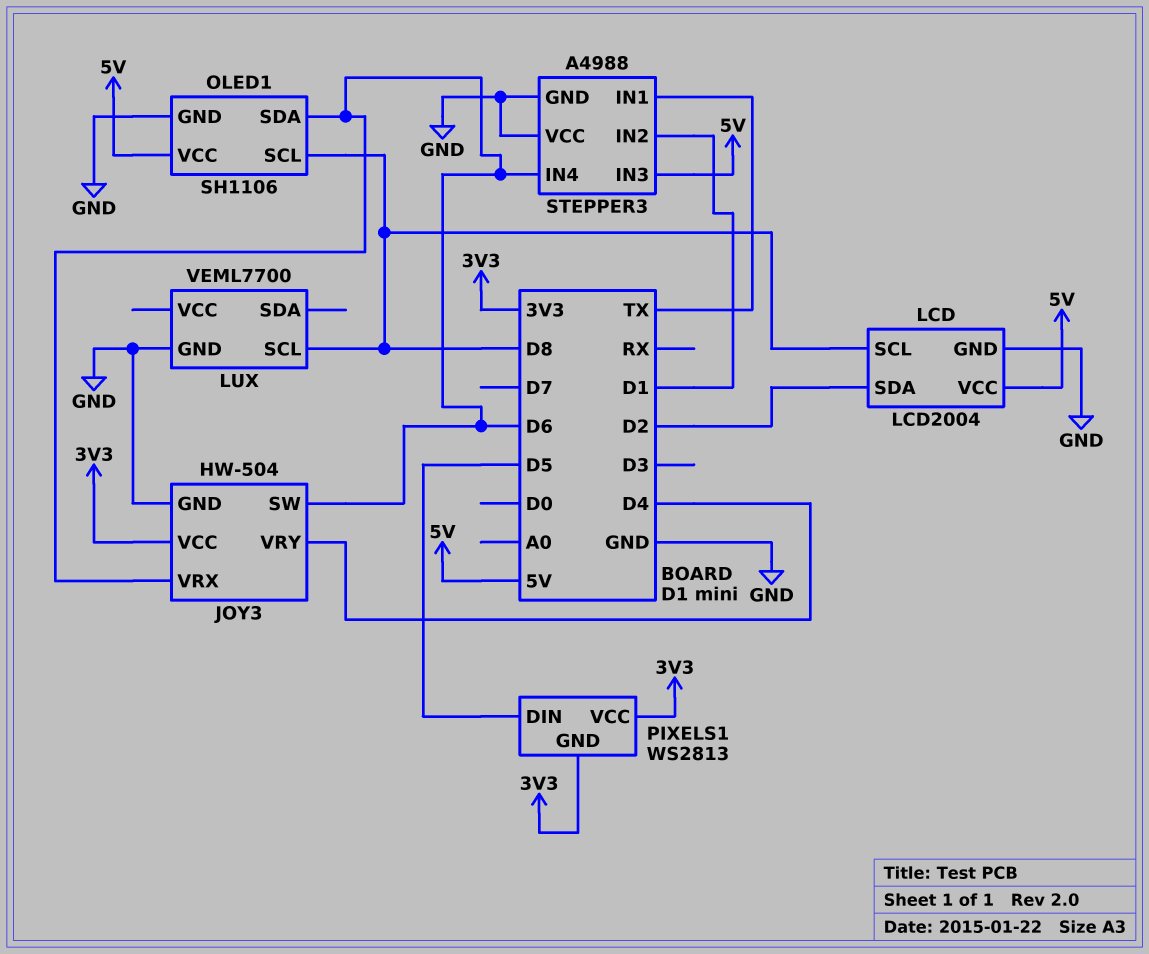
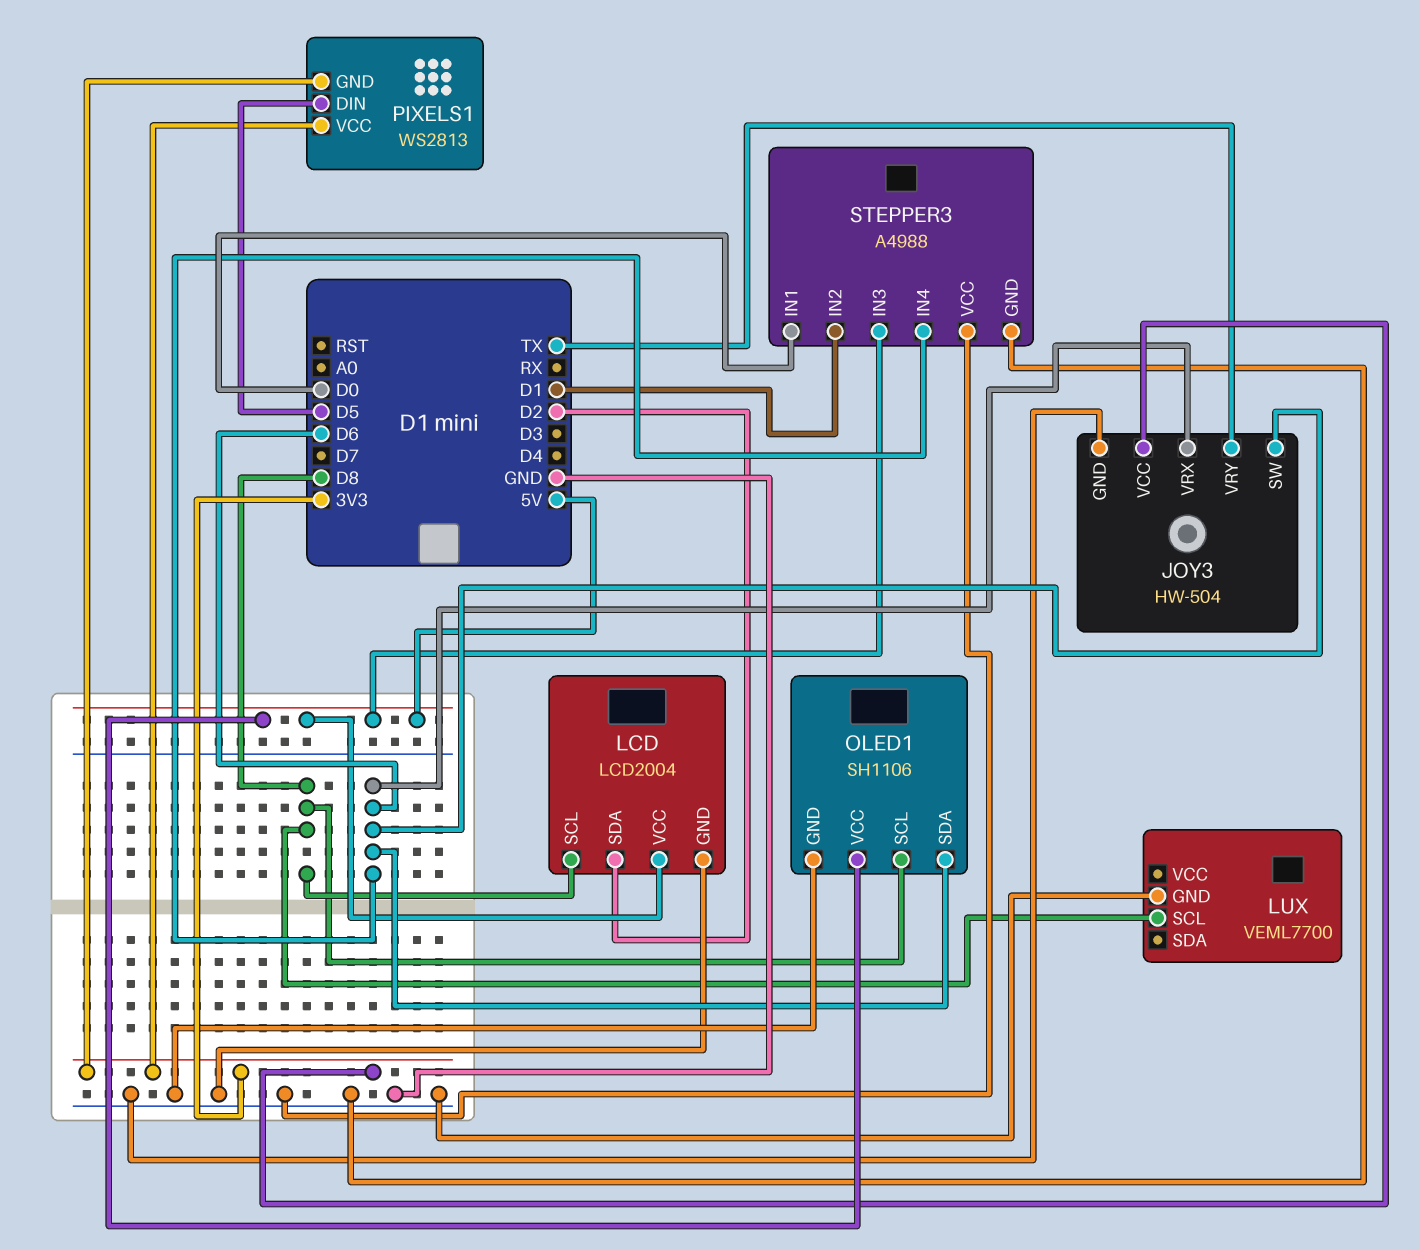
JOY3 pin VRY: D4 -> TX
STEPPER3 pin IN1: TX -> D0

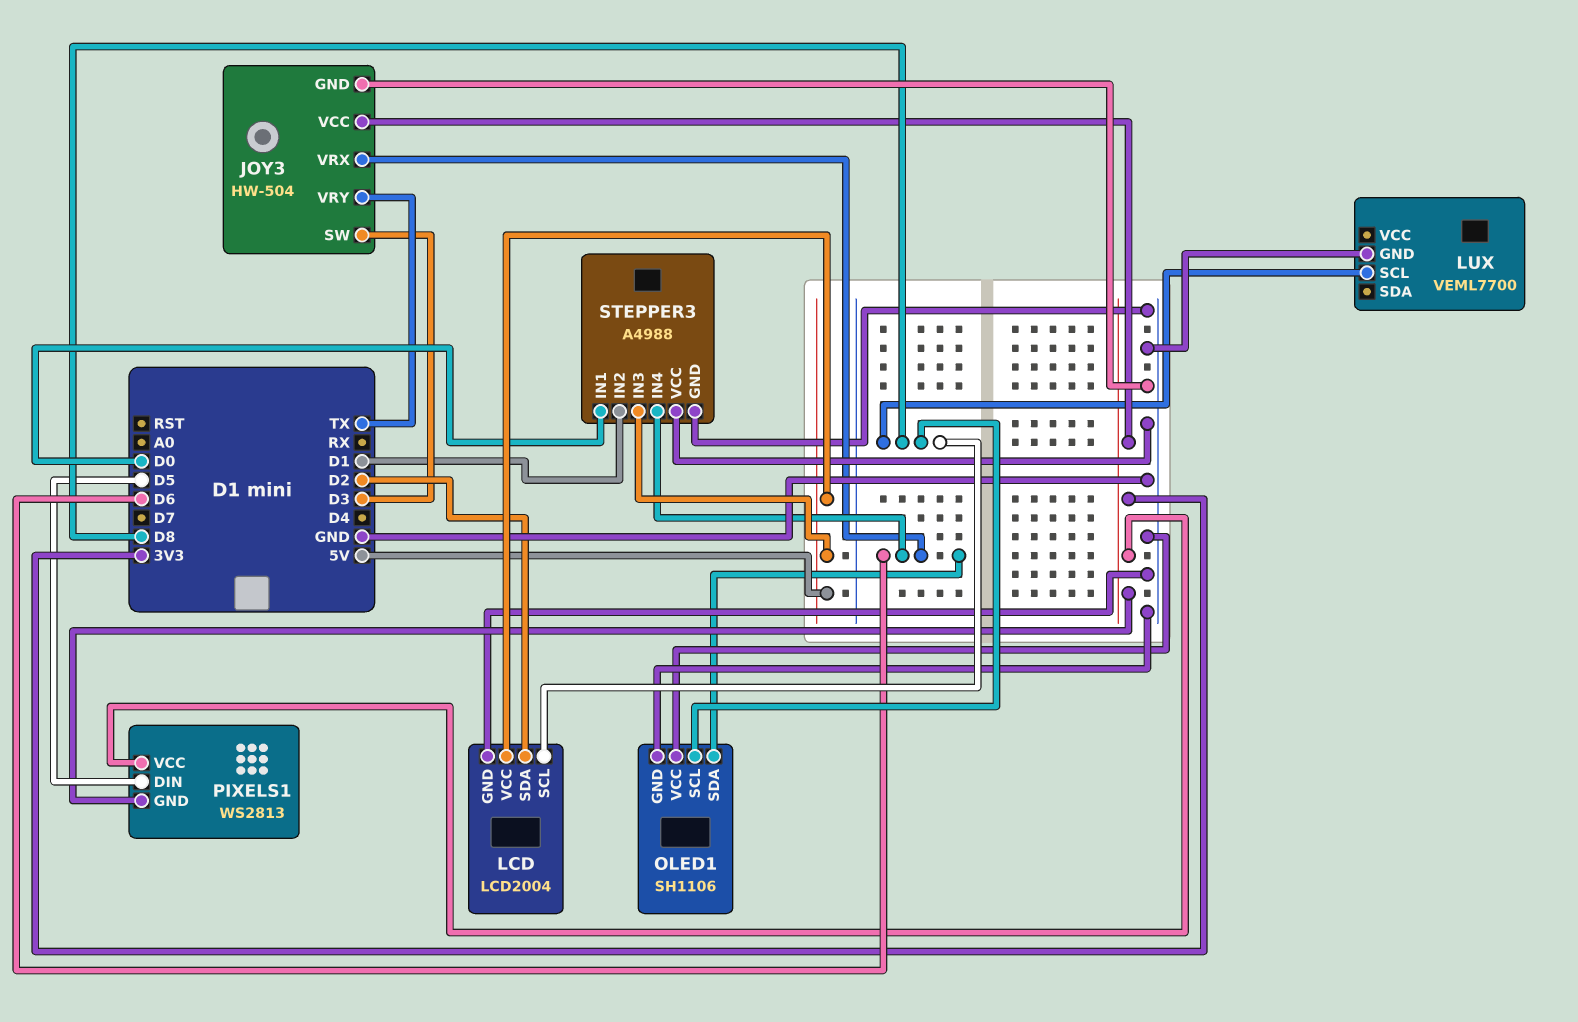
JOY3 pin SW: D6 -> D3
OLED1 pin VCC: 5V -> GND

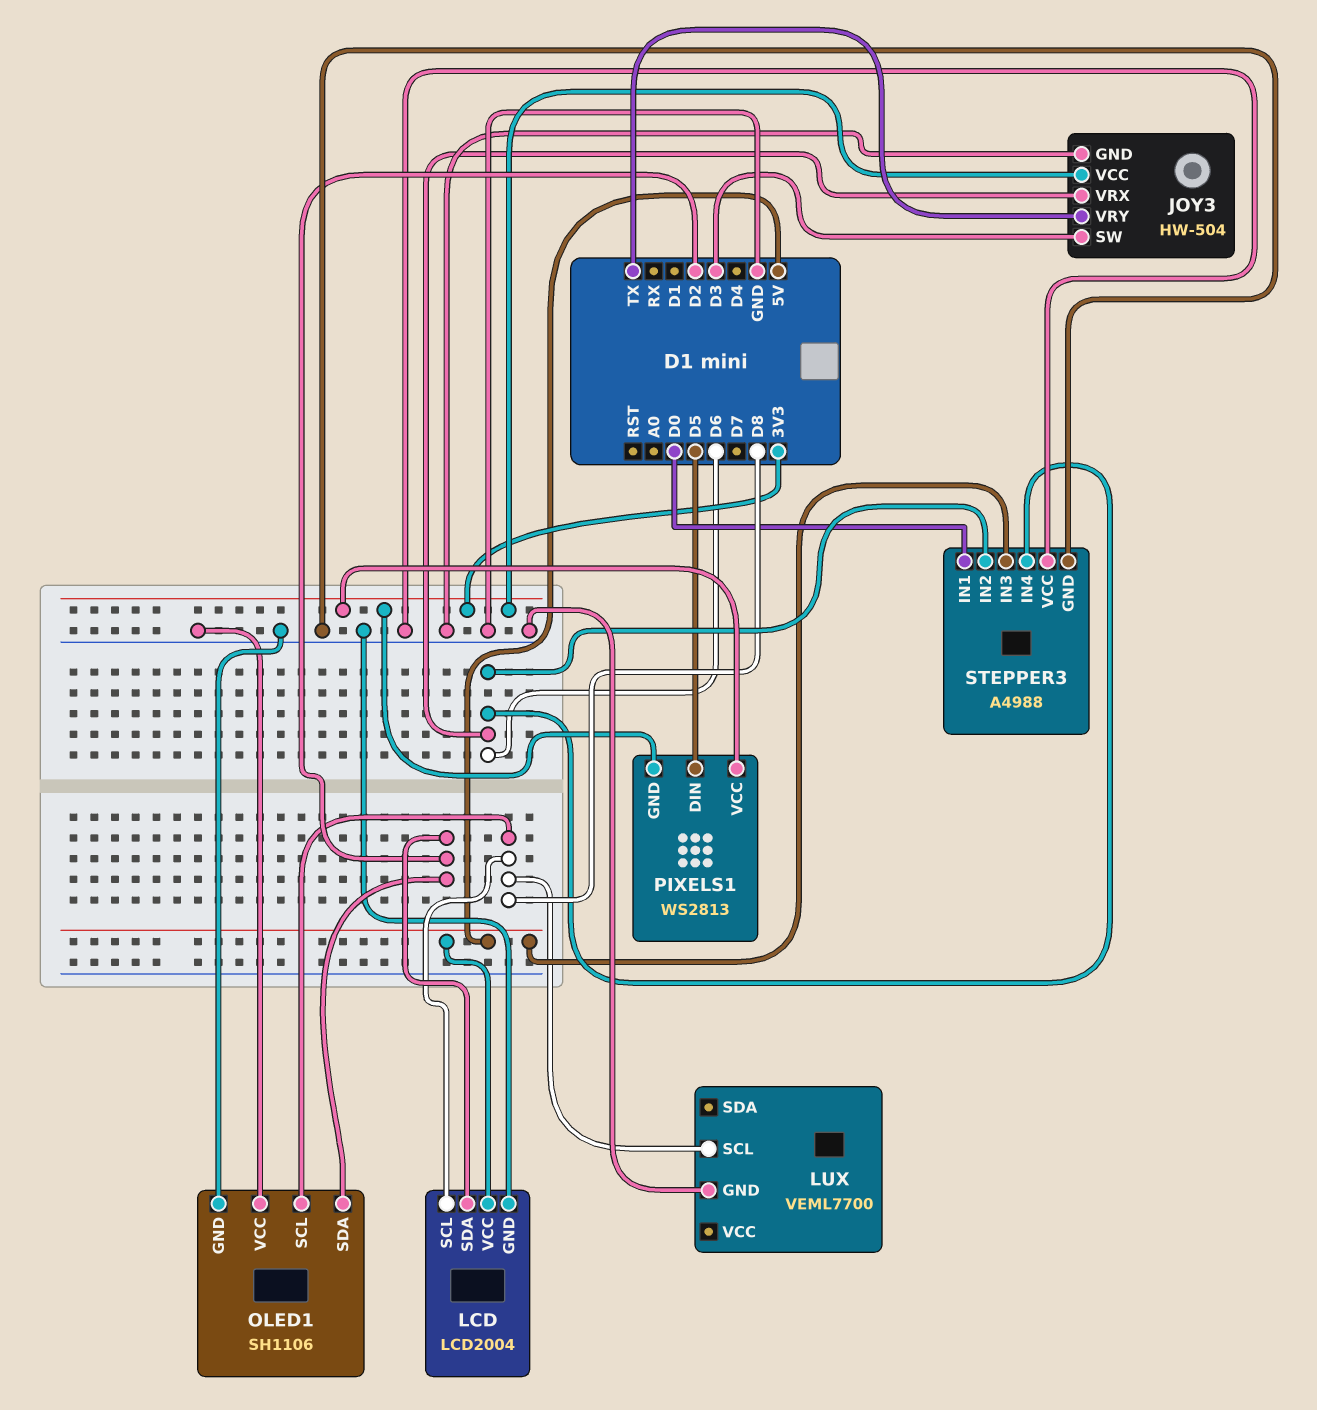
OLED1 pin SDA: D6 -> D2
STEPPER3 pin IN2: D1 -> D6

